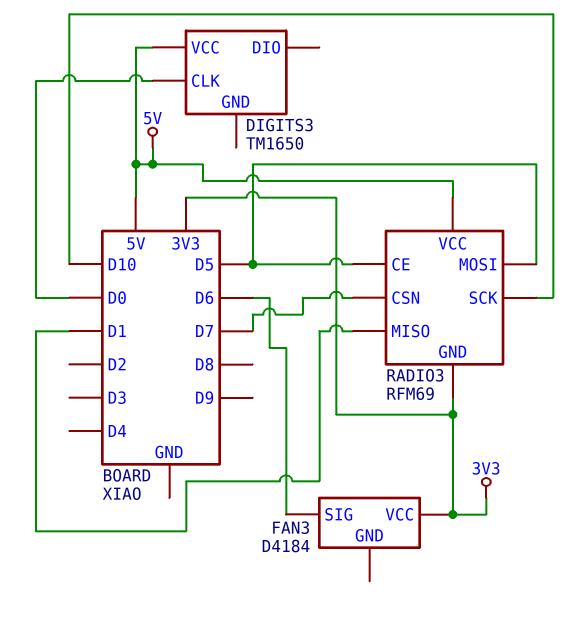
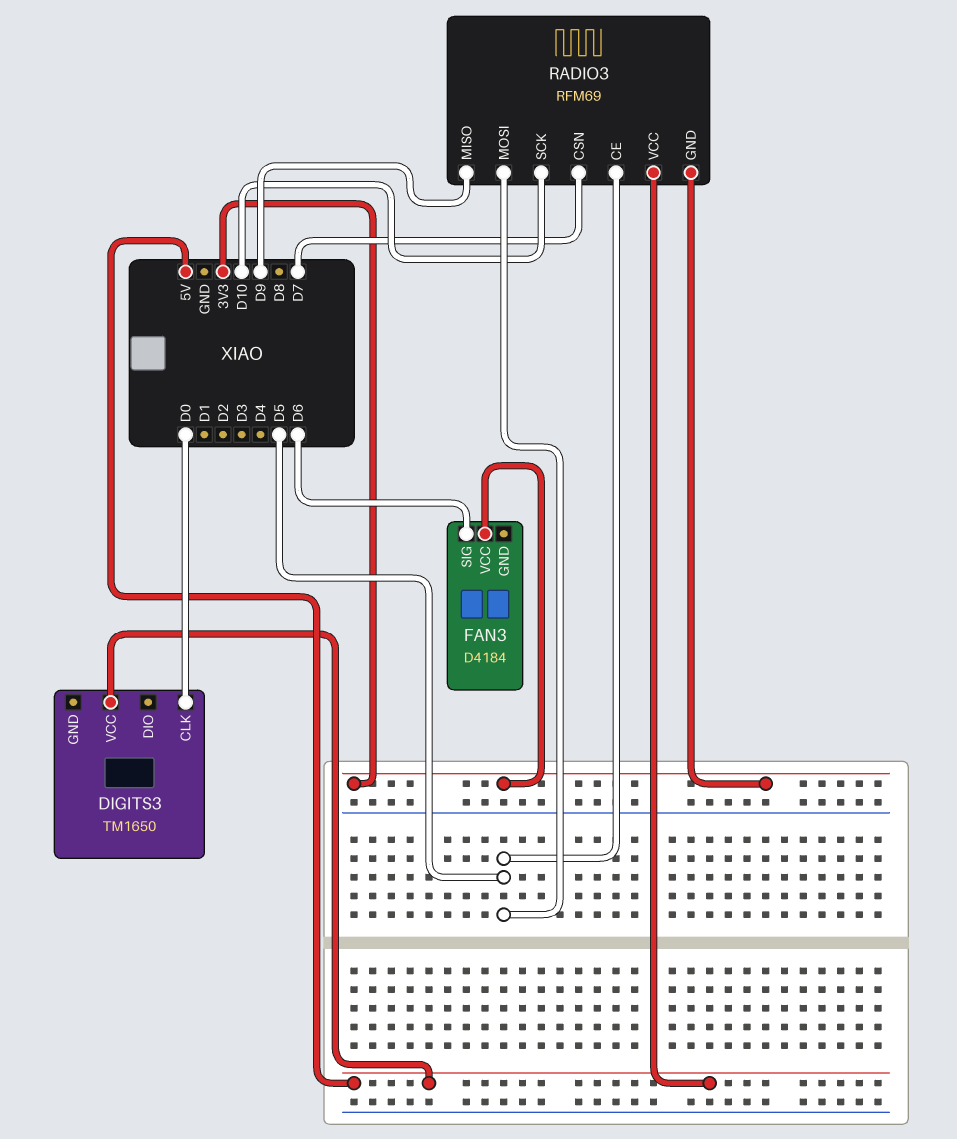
RADIO3 pin MISO: D1 -> D9

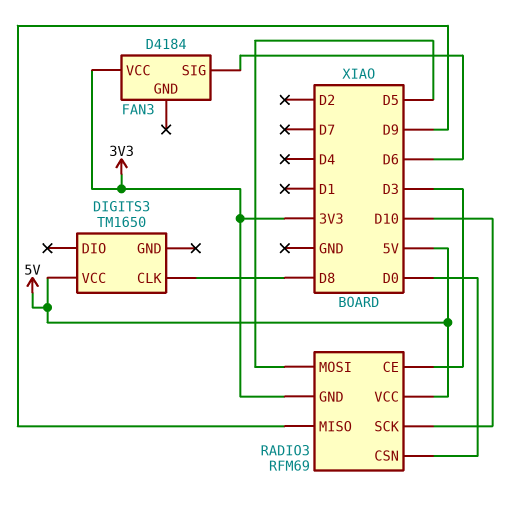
DIGITS3 pin CLK: D0 -> D8
RADIO3 pin CE: D5 -> D3
RADIO3 pin CSN: D7 -> D0

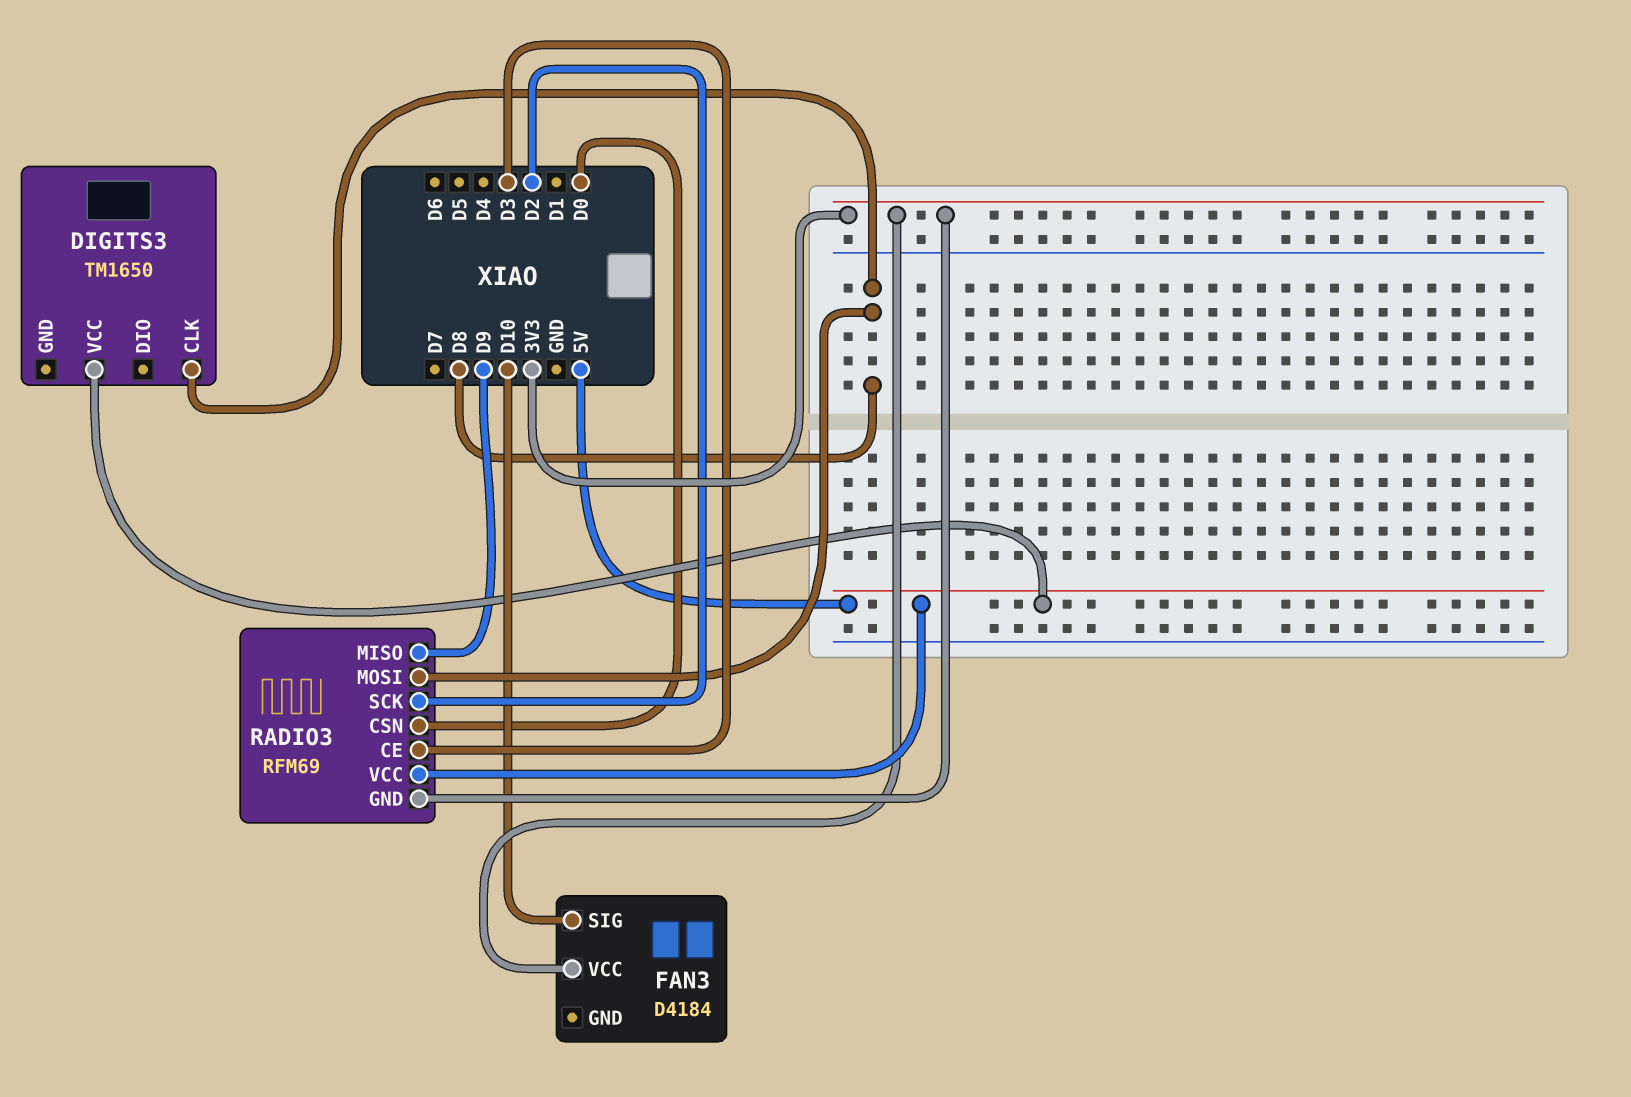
FAN3 pin SIG: D6 -> D10
RADIO3 pin MOSI: D5 -> D8
RADIO3 pin SCK: D10 -> D2

